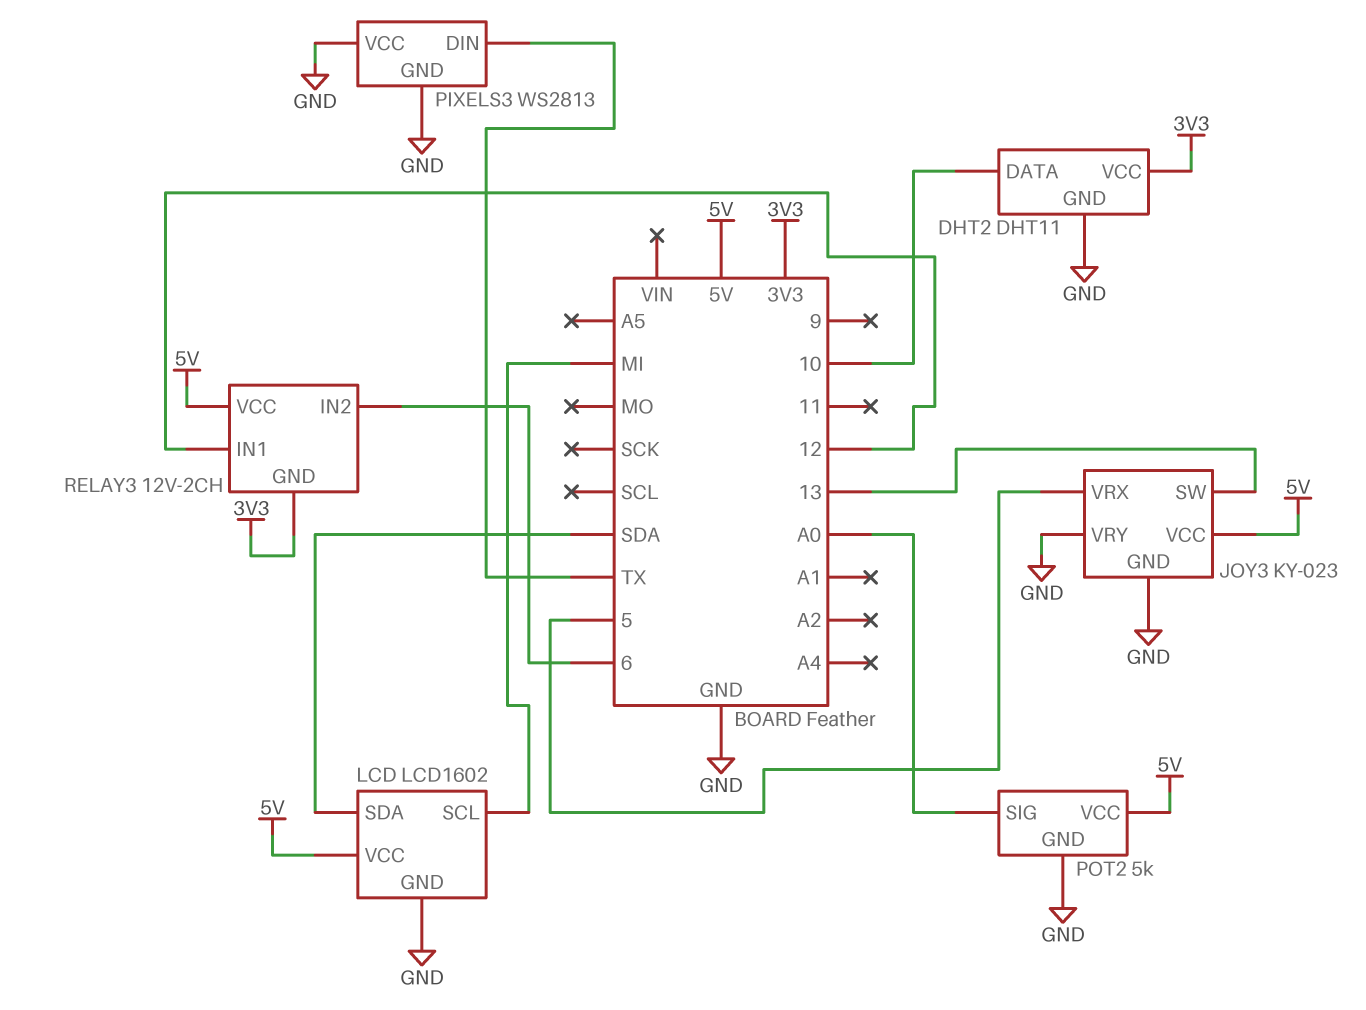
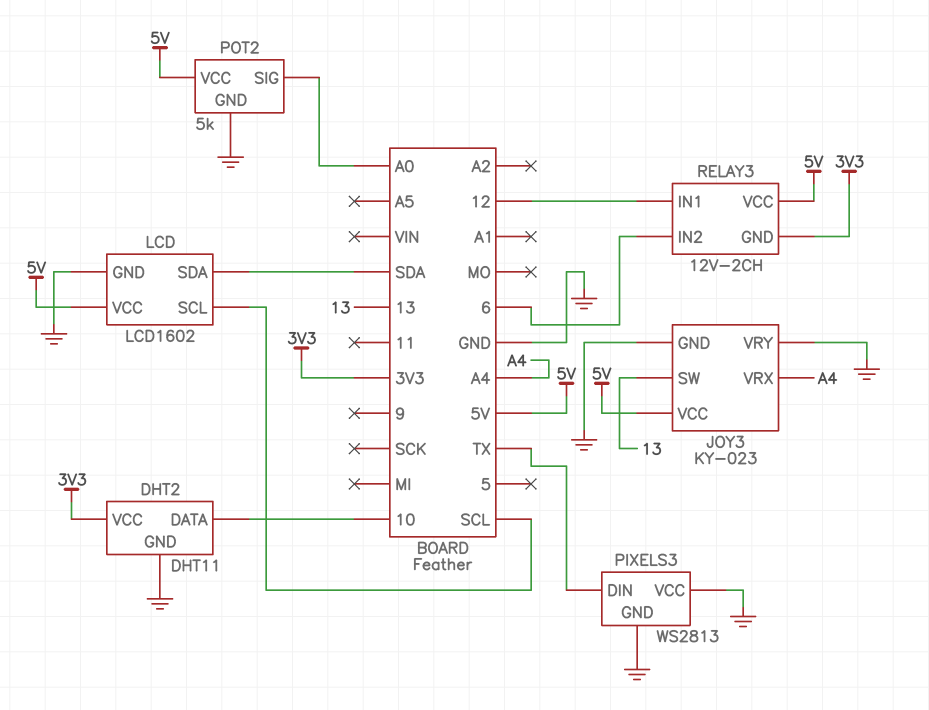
JOY3 pin VRX: 5 -> A4
LCD pin SCL: MI -> SCL

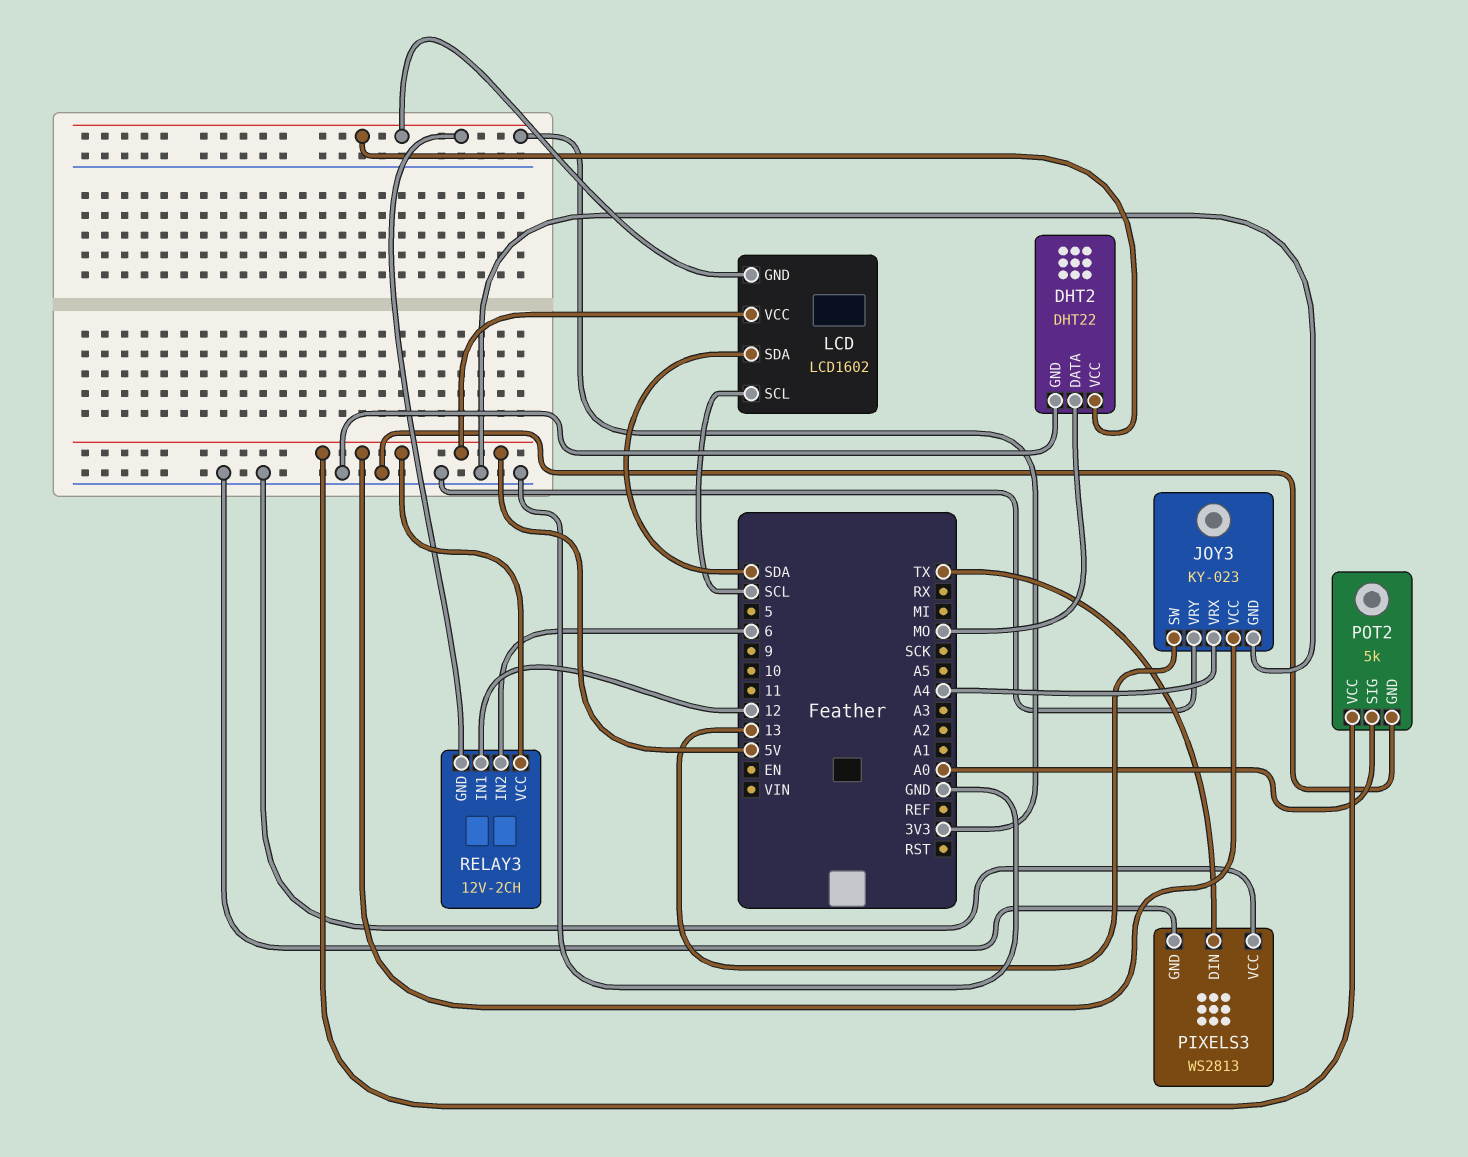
DHT2: DHT11 -> DHT22
DHT2 pin DATA: 10 -> MO
LCD pin GND: GND -> 3V3

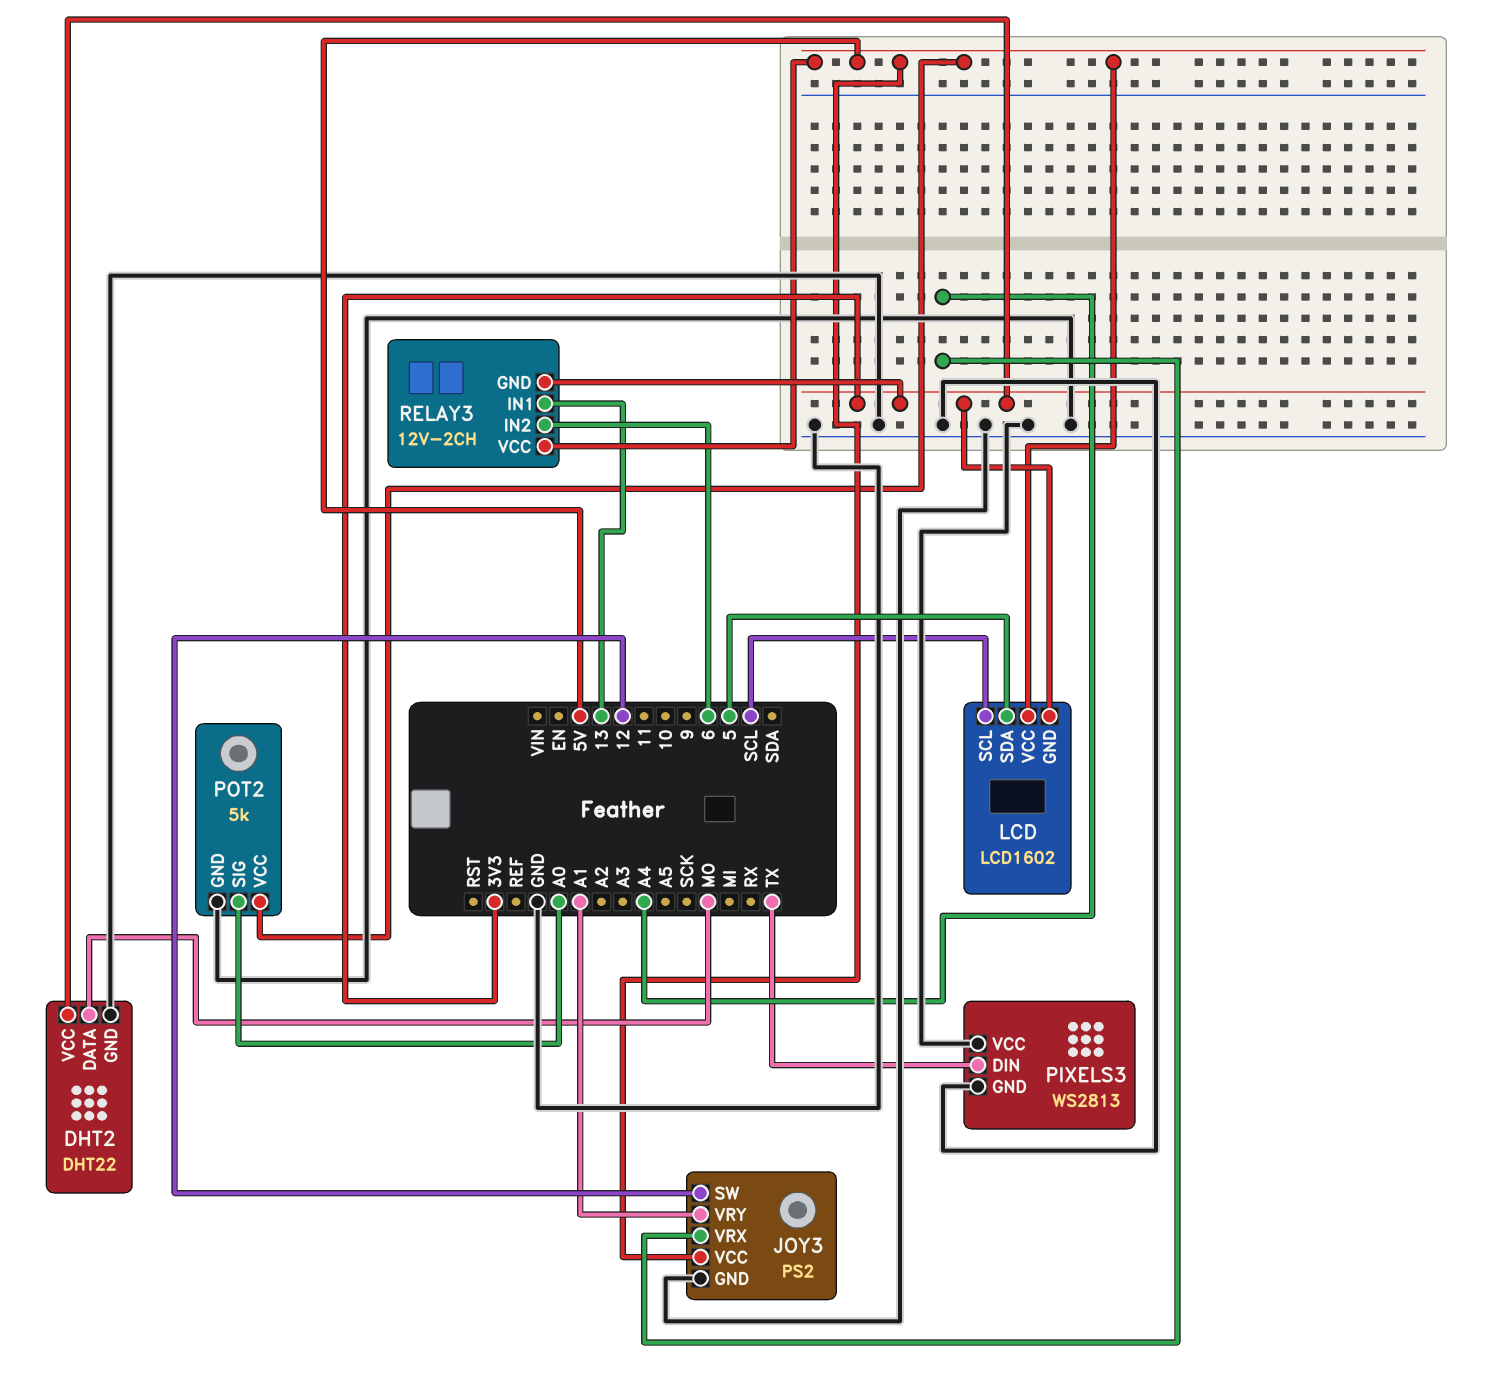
JOY3: KY-023 -> PS2
JOY3 pin SW: 13 -> 12
JOY3 pin VRY: GND -> A1
LCD pin SDA: SDA -> 5
RELAY3 pin IN1: 12 -> 13

